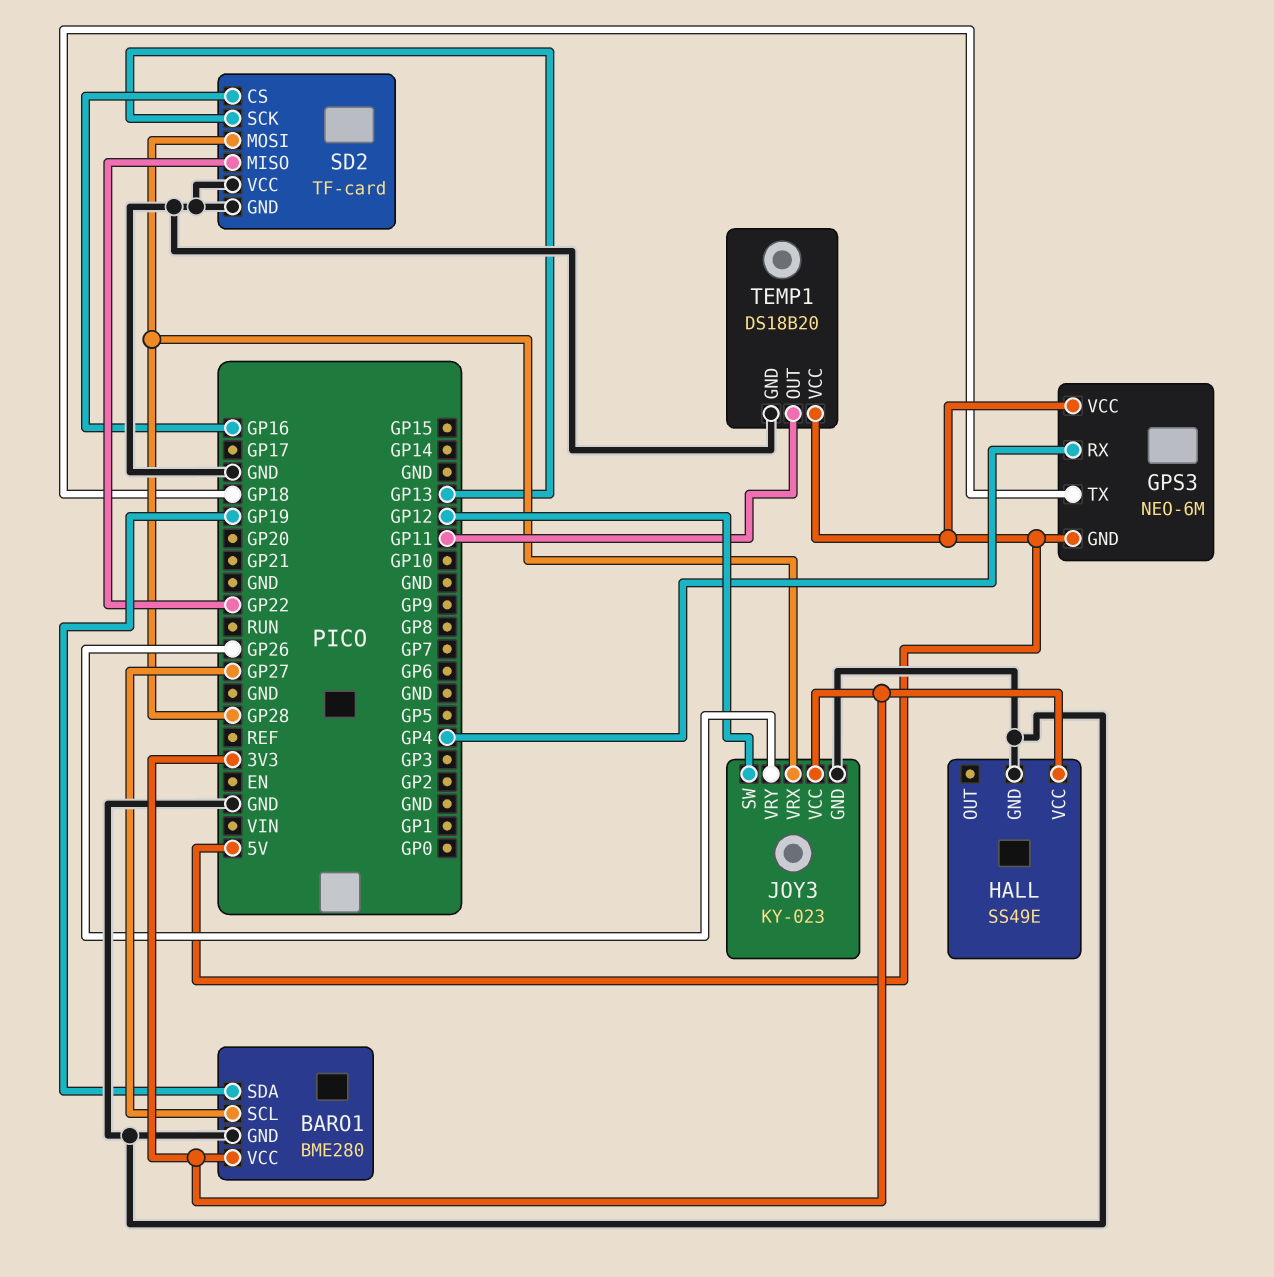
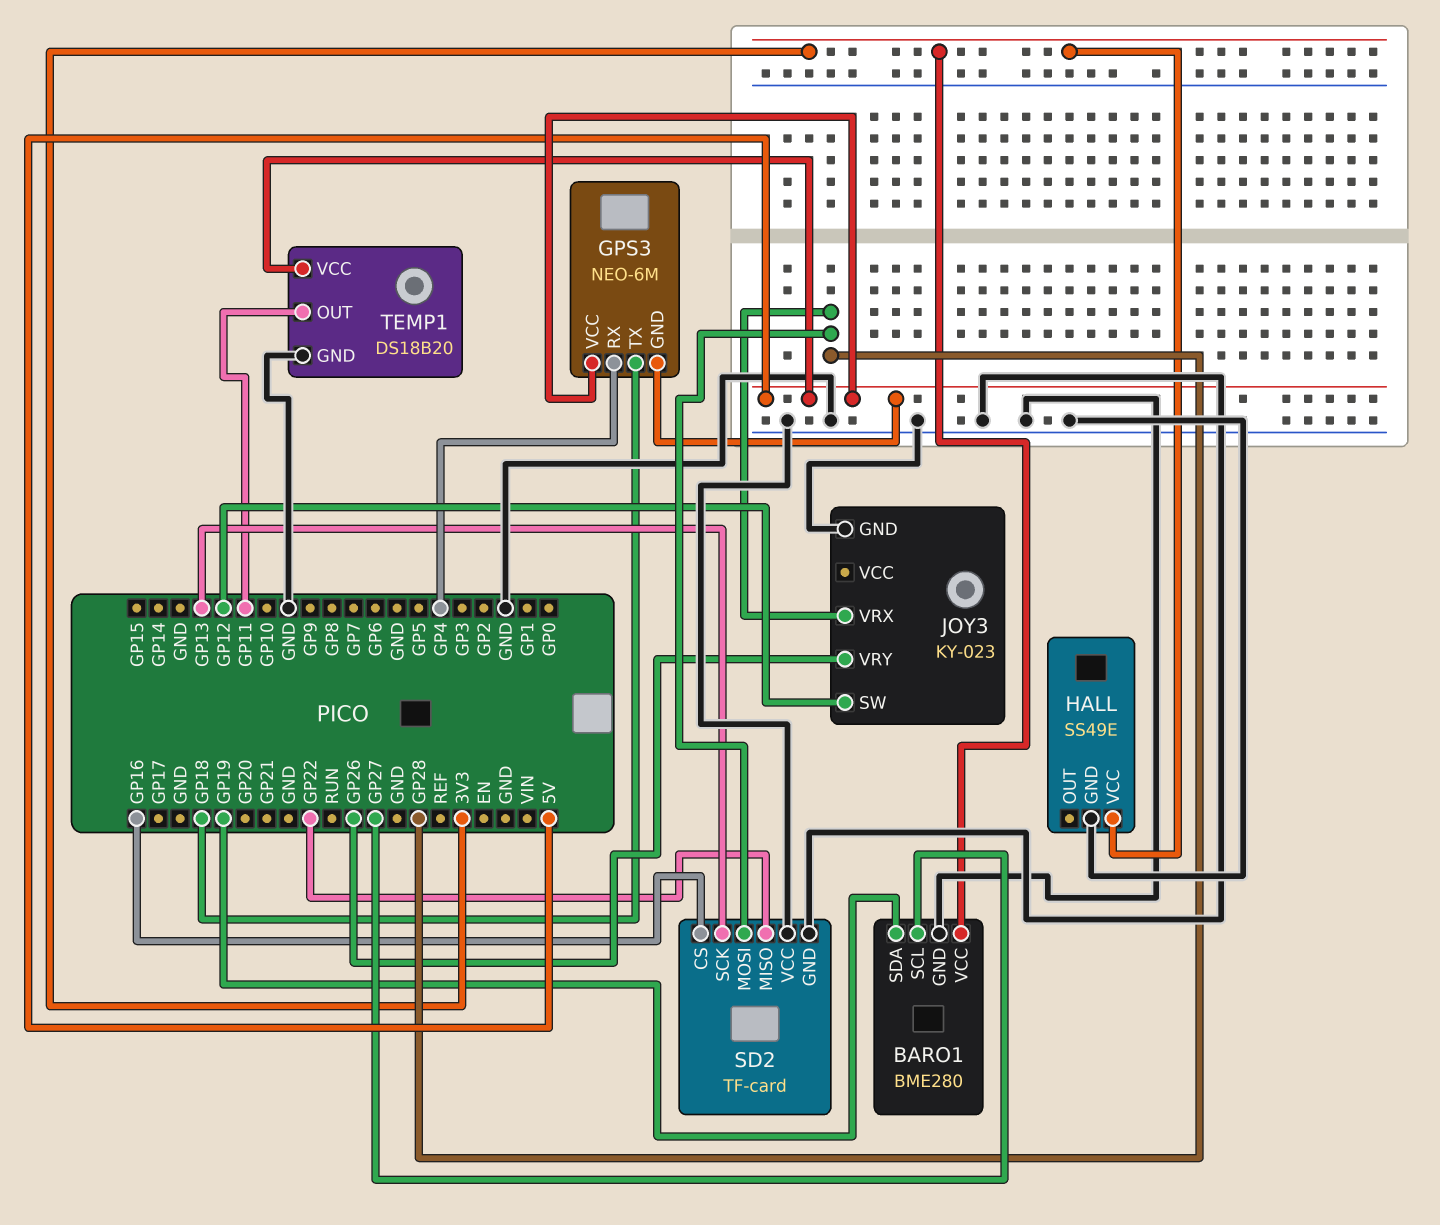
JOY3 pin VCC: 3V3 -> none

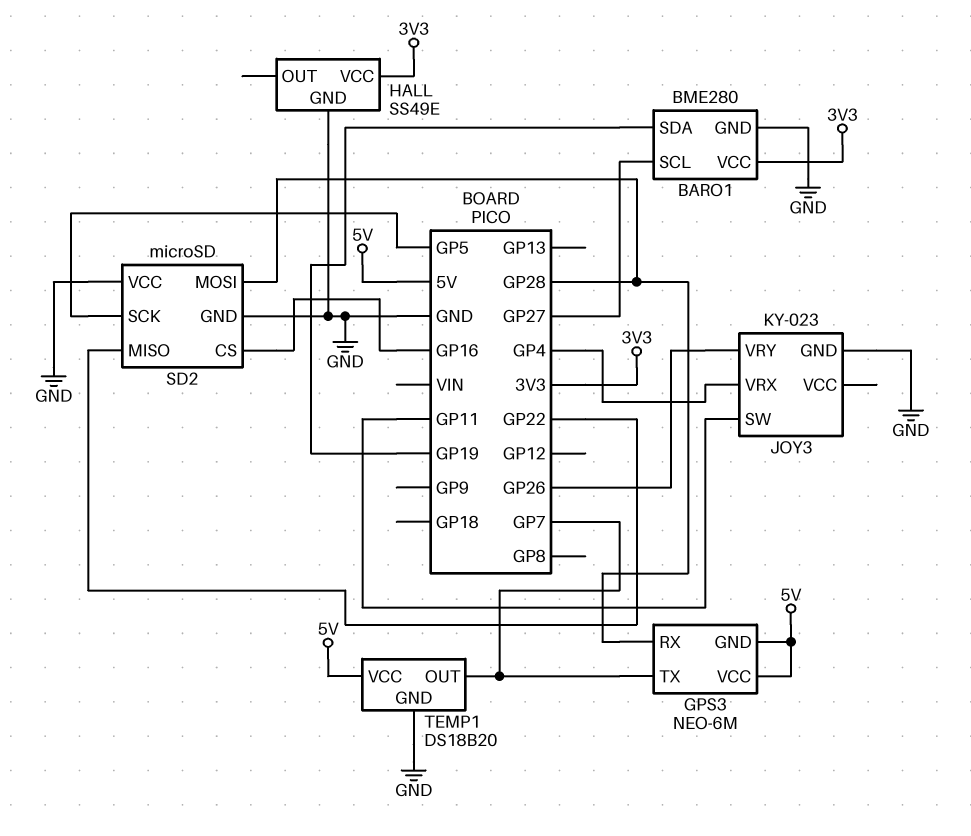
GPS3 pin RX: GP4 -> GP28
GPS3 pin TX: GP18 -> GP7
JOY3 pin SW: GP12 -> GP11
JOY3 pin VRX: GP28 -> GP4
SD2: TF-card -> microSD
SD2 pin SCK: GP13 -> GP5
TEMP1 pin OUT: GP11 -> GP7

